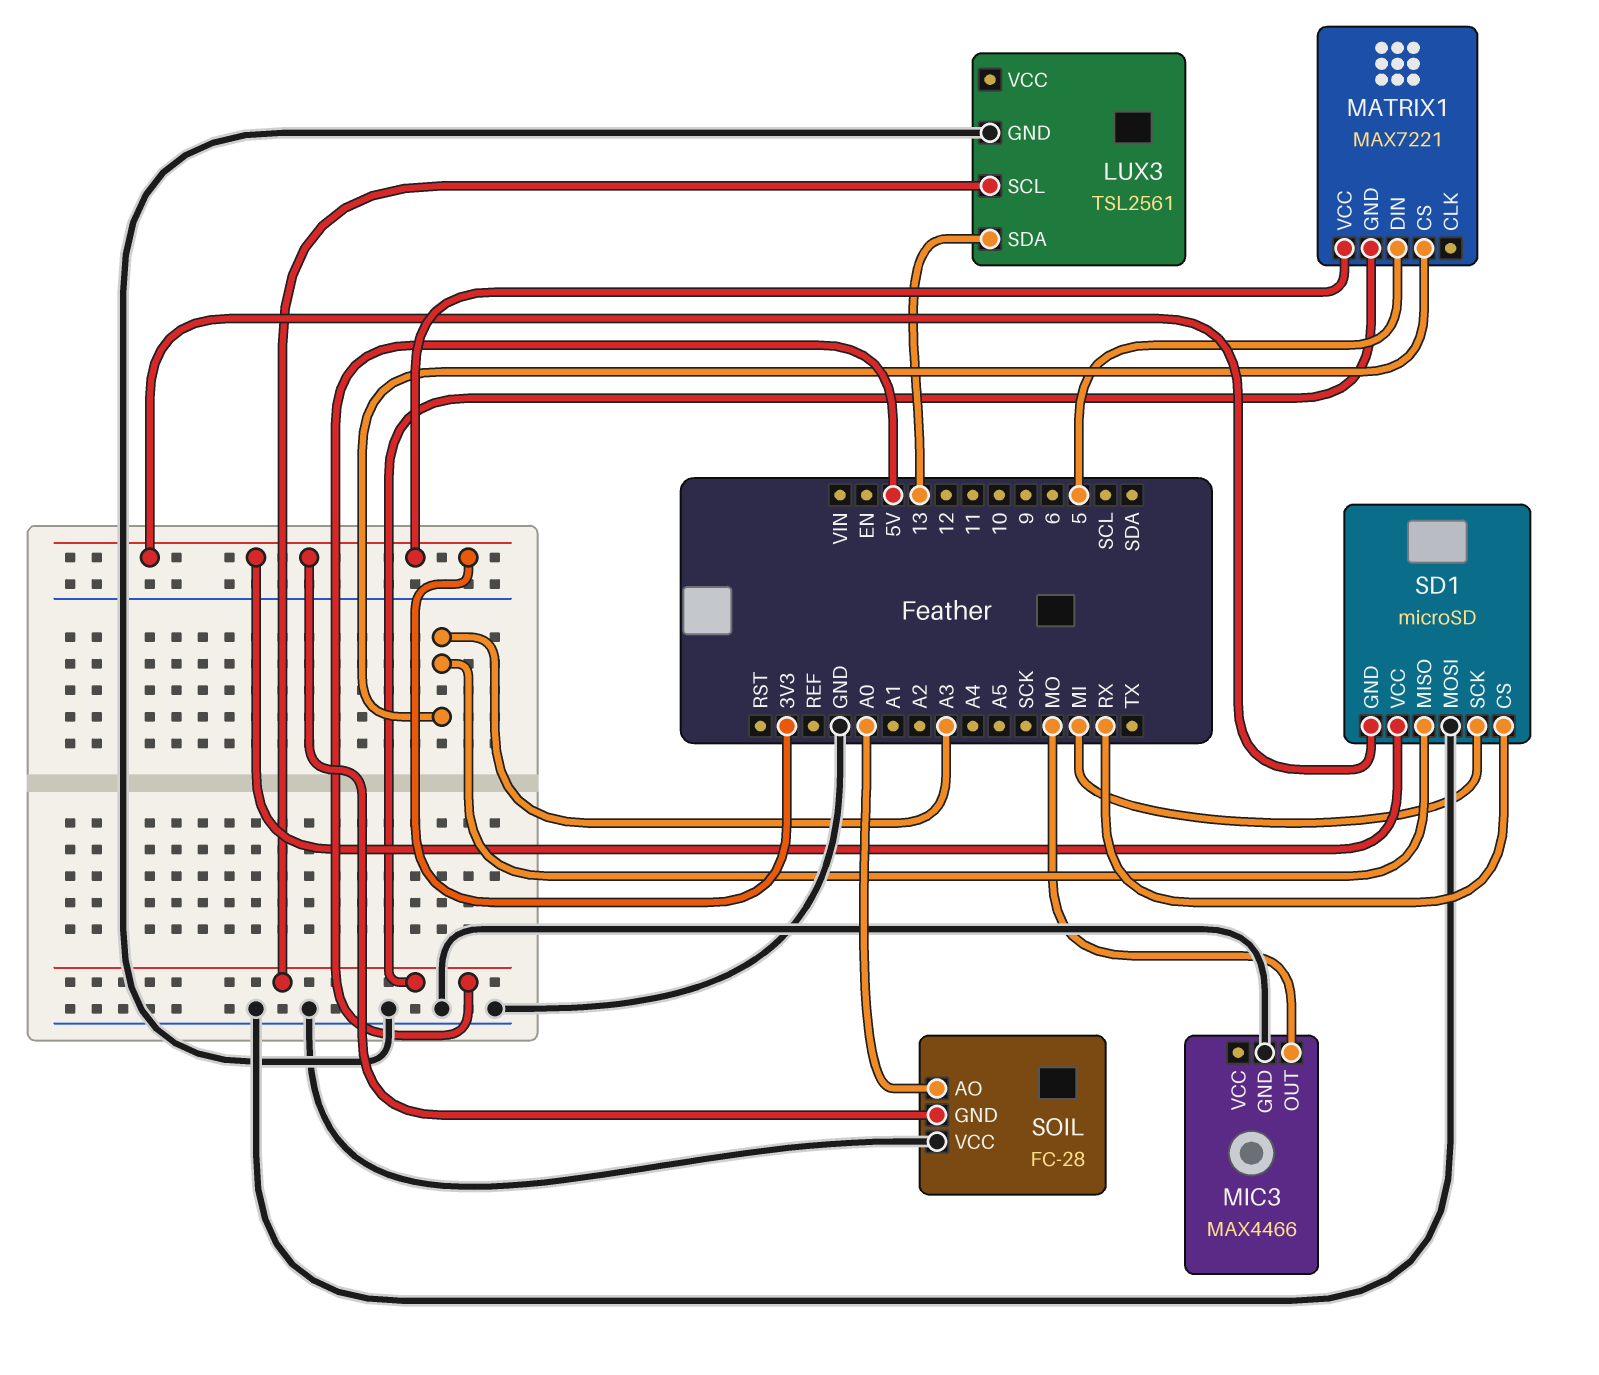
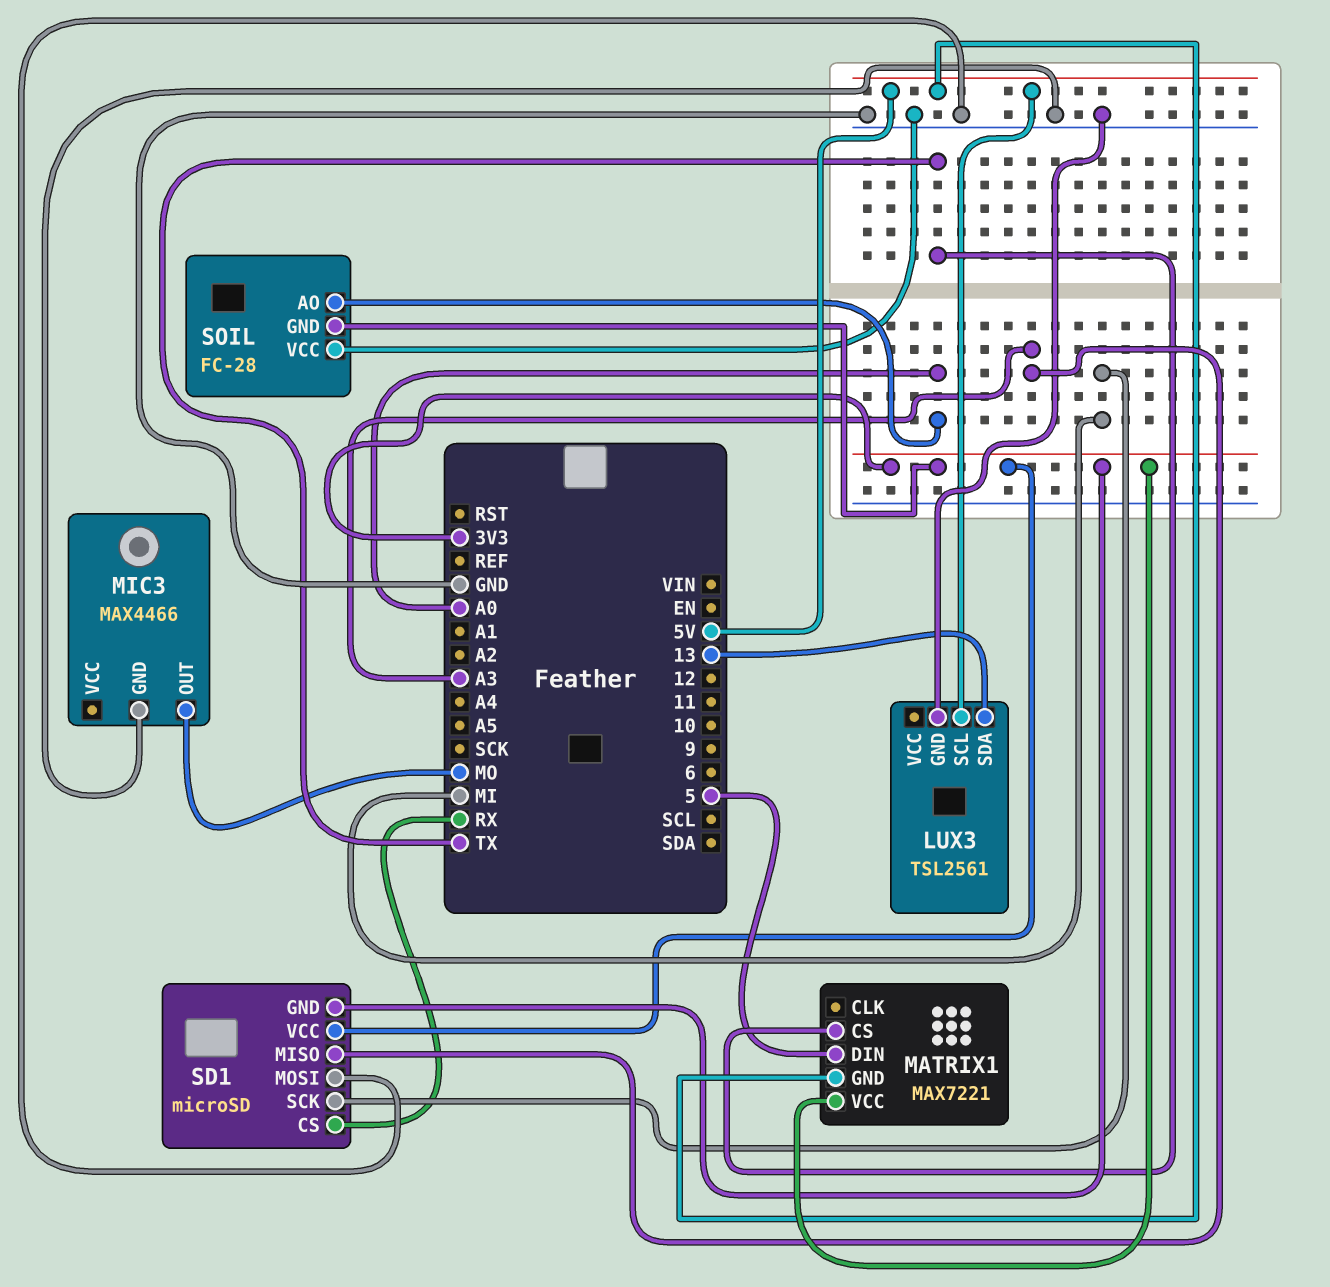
MATRIX1 pin CS: A3 -> TX

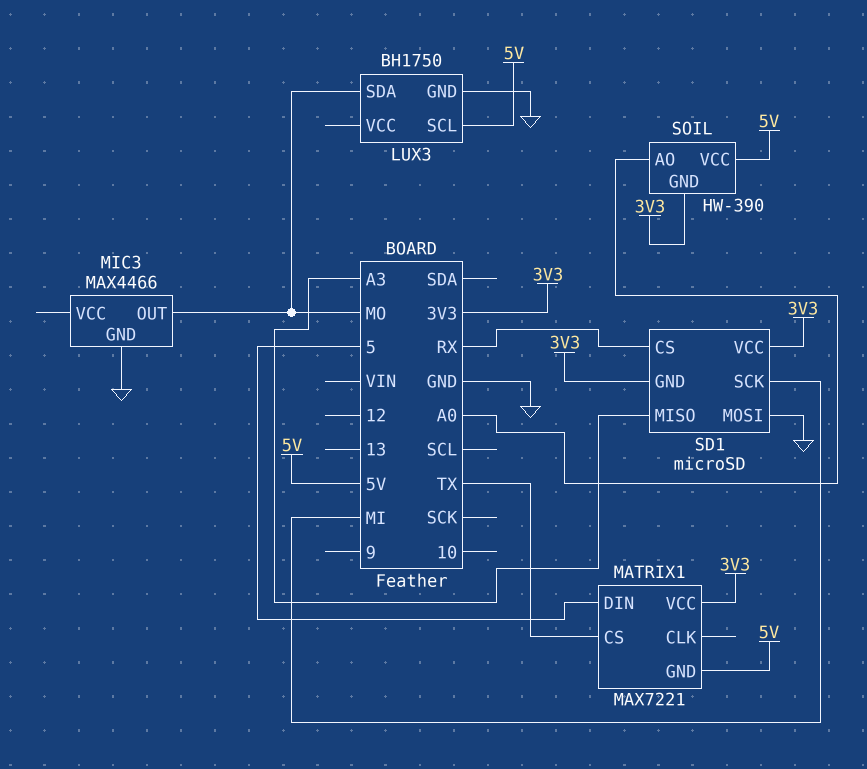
LUX3: TSL2561 -> BH1750
LUX3 pin SDA: 13 -> MO
SOIL: FC-28 -> HW-390
SOIL pin VCC: GND -> 5V

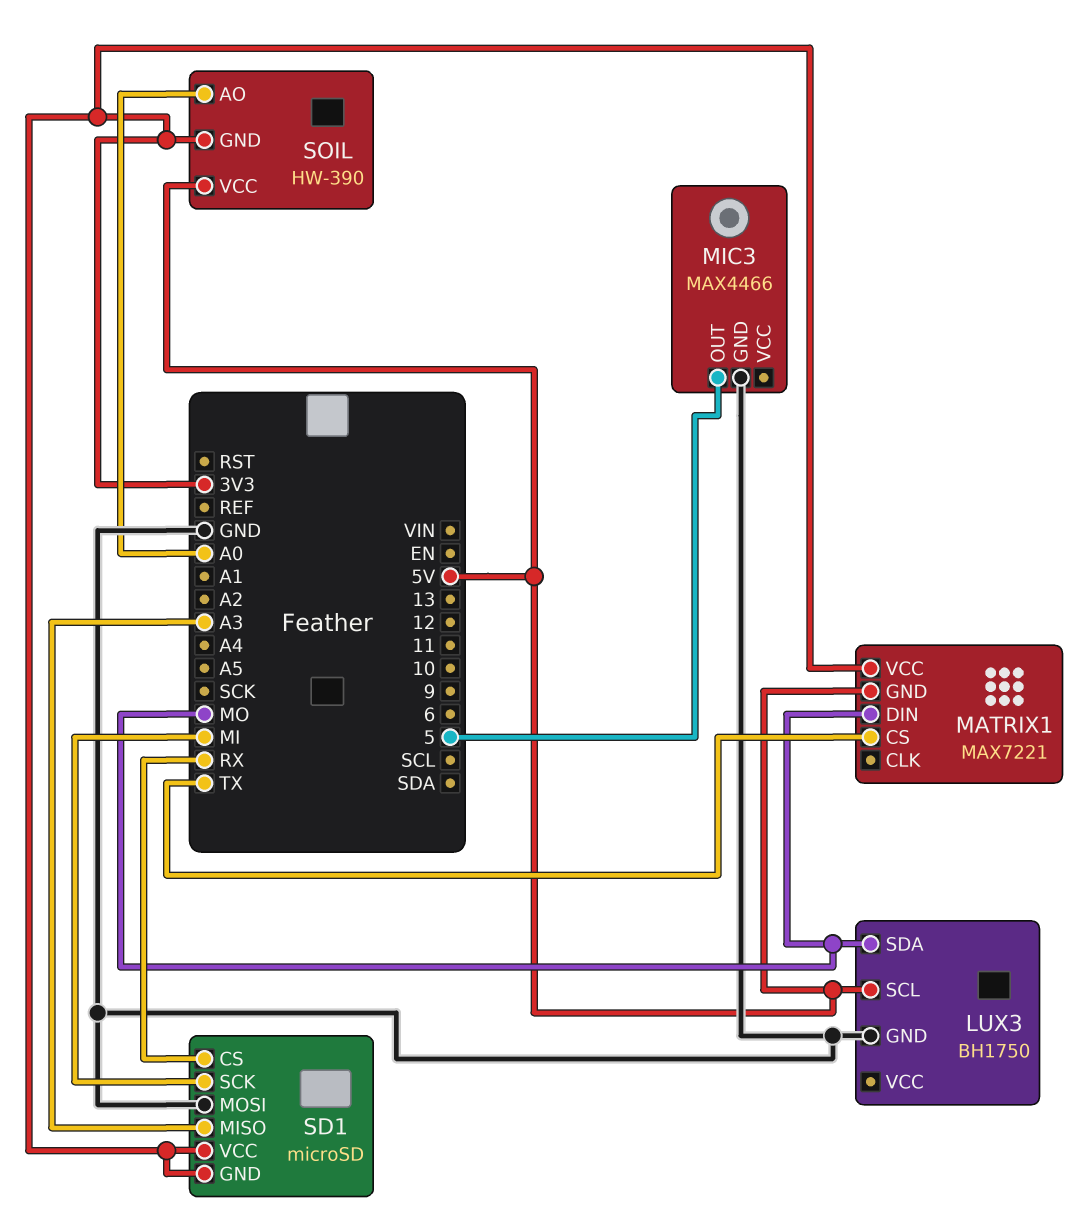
MATRIX1 pin DIN: 5 -> MO
MIC3 pin OUT: MO -> 5

